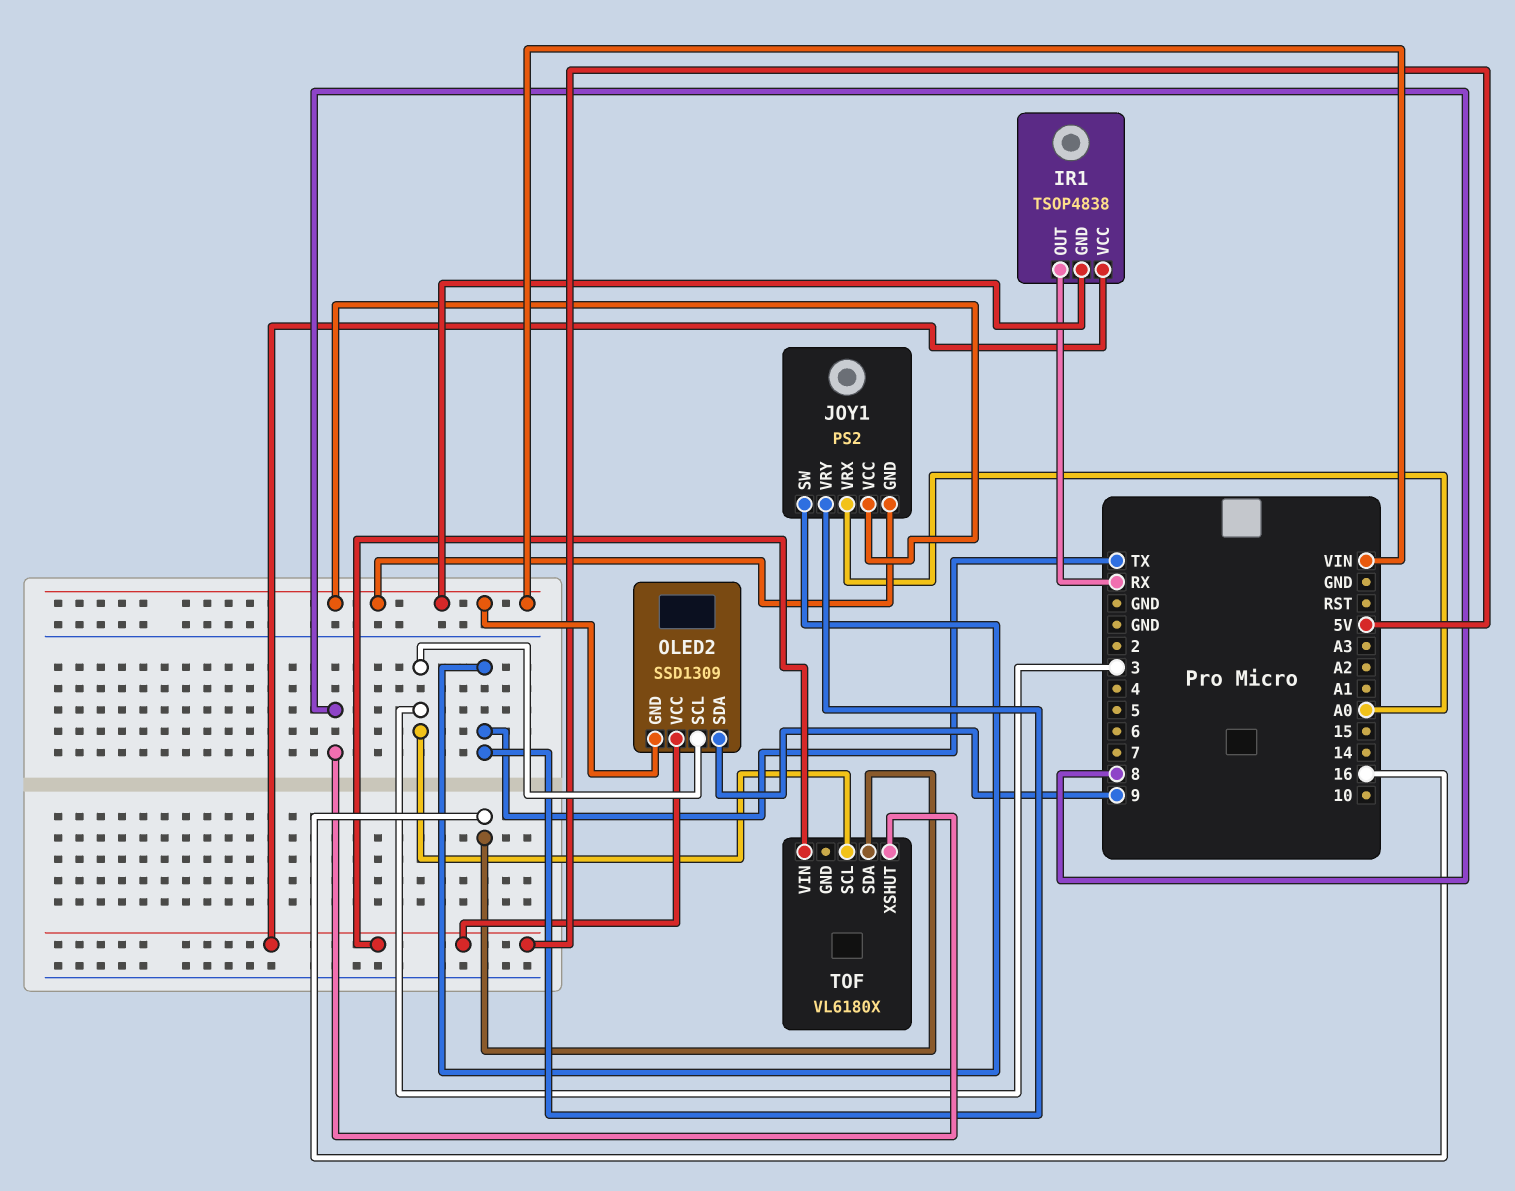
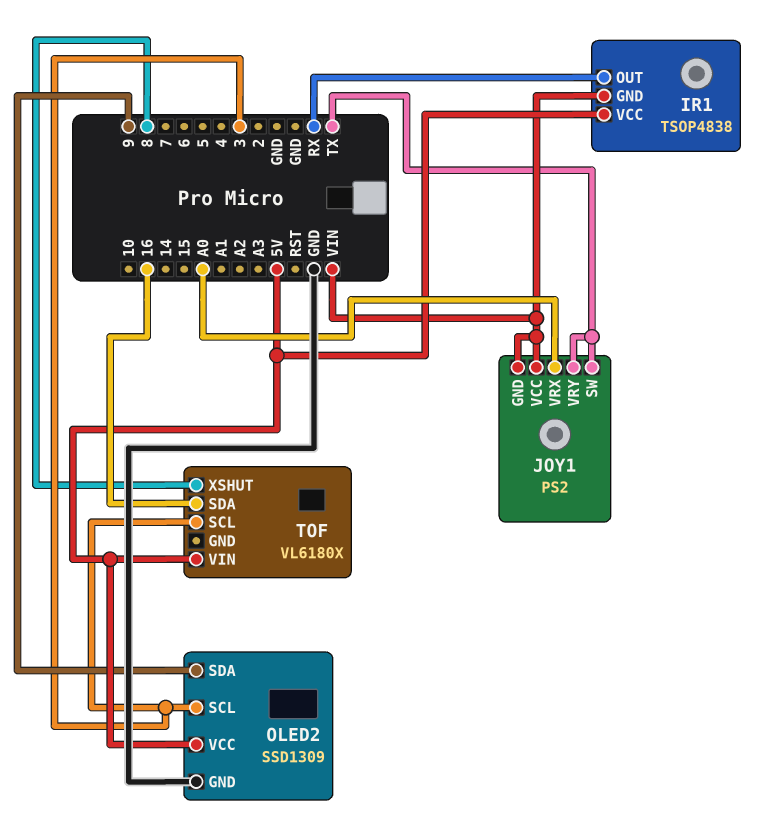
OLED2 pin GND: VIN -> GND

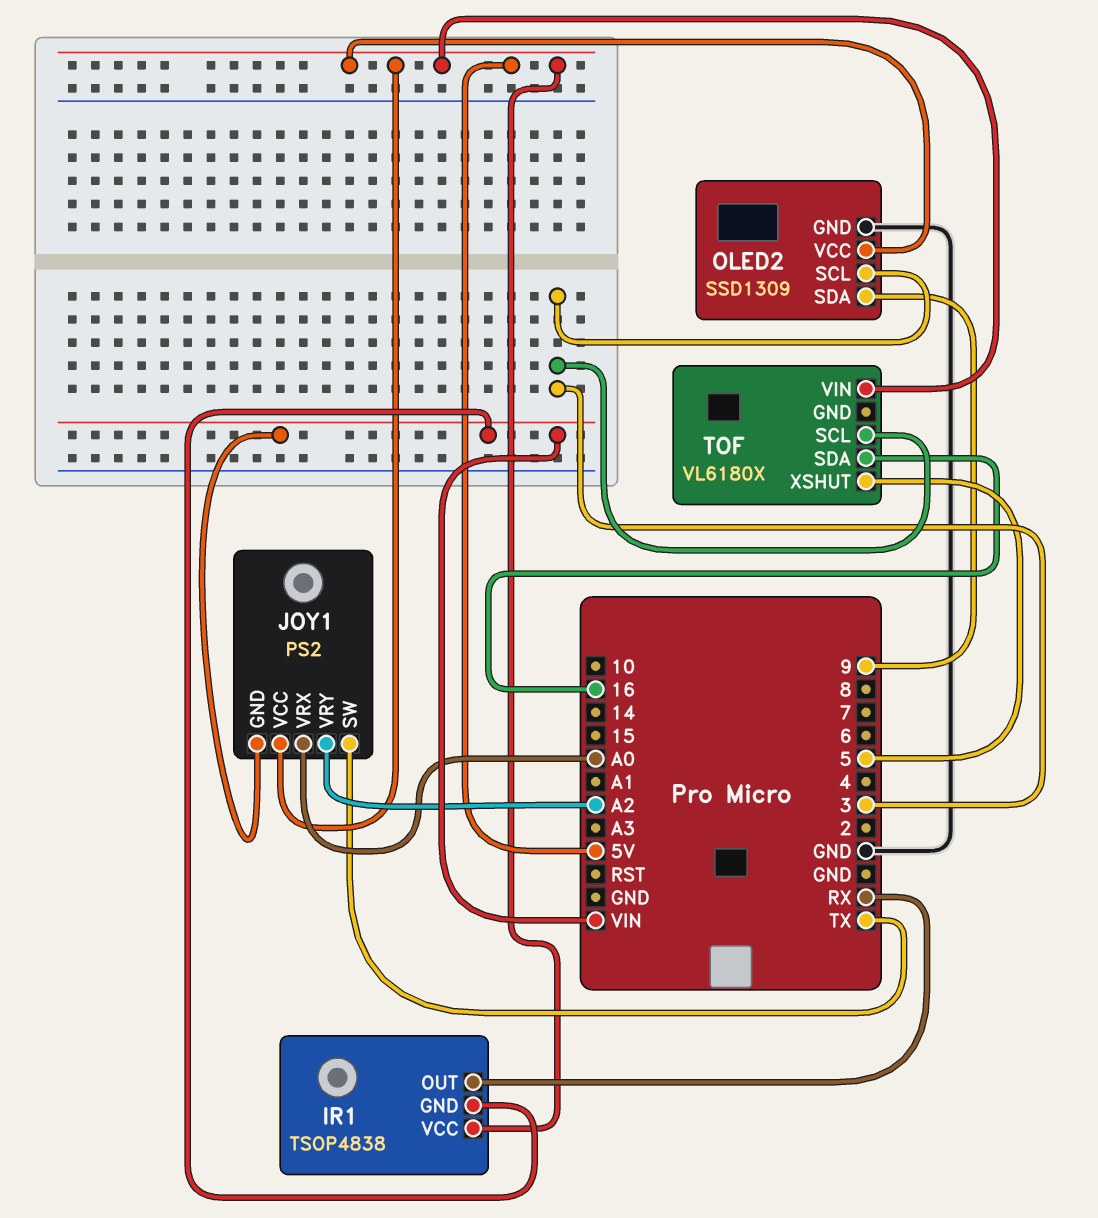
JOY1 pin VCC: VIN -> 5V
JOY1 pin VRY: TX -> A2
TOF pin XSHUT: 8 -> 5

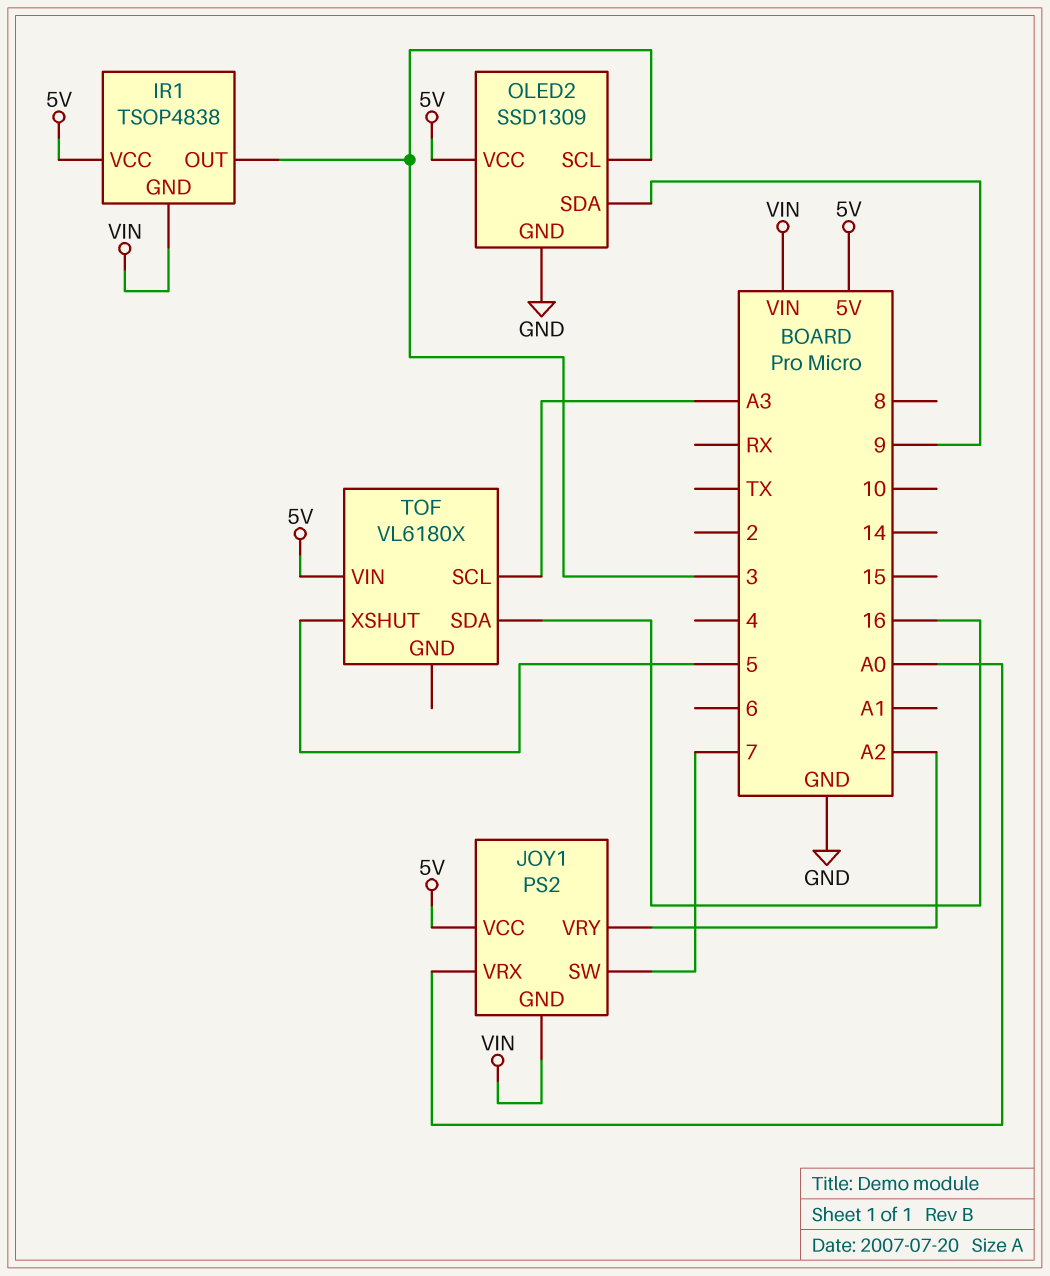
IR1 pin OUT: RX -> 3
JOY1 pin SW: TX -> 7
TOF pin SCL: 3 -> A3

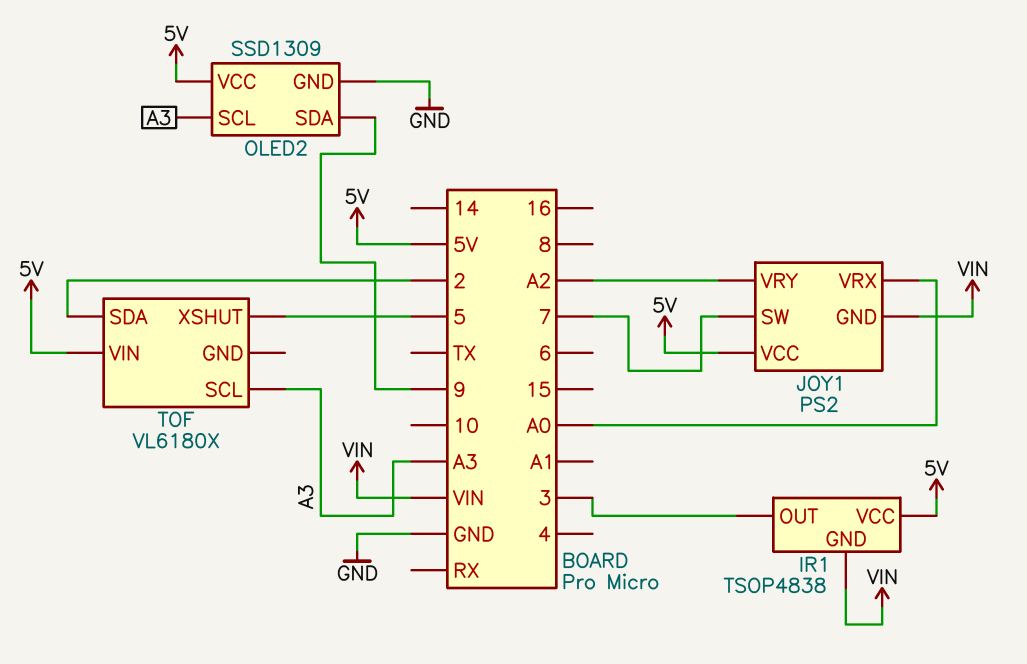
OLED2 pin SCL: 3 -> A3
TOF pin SDA: 16 -> 2

